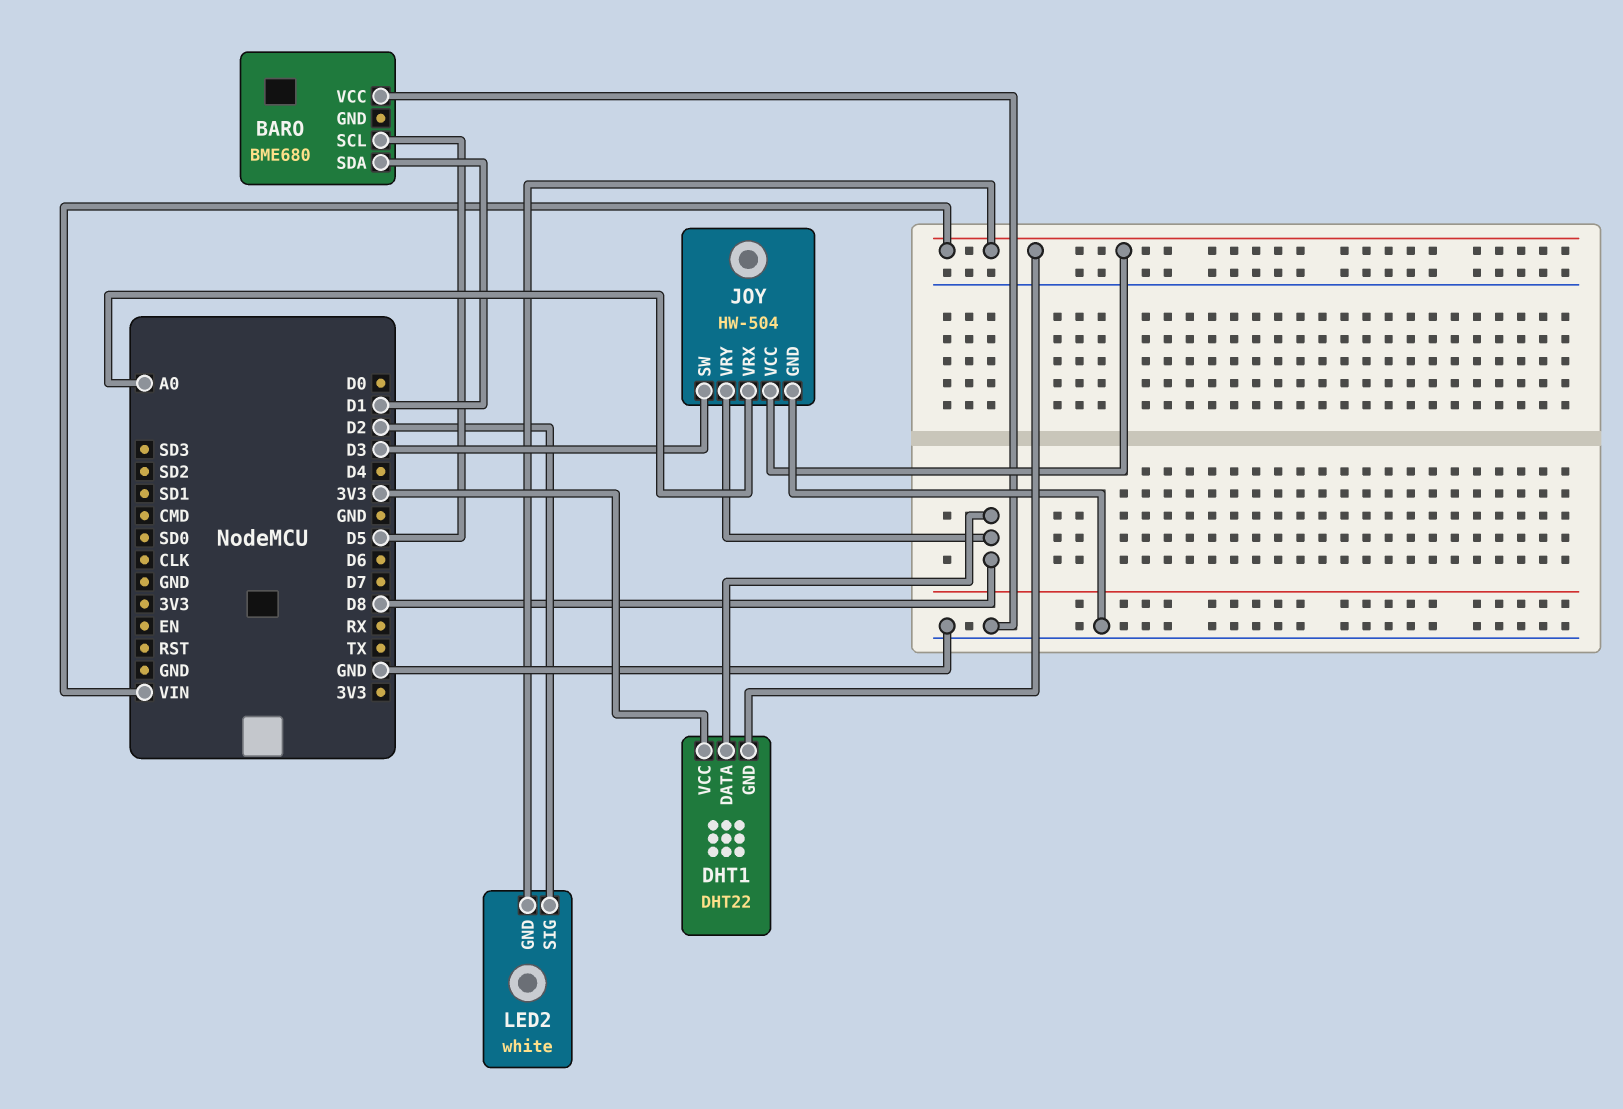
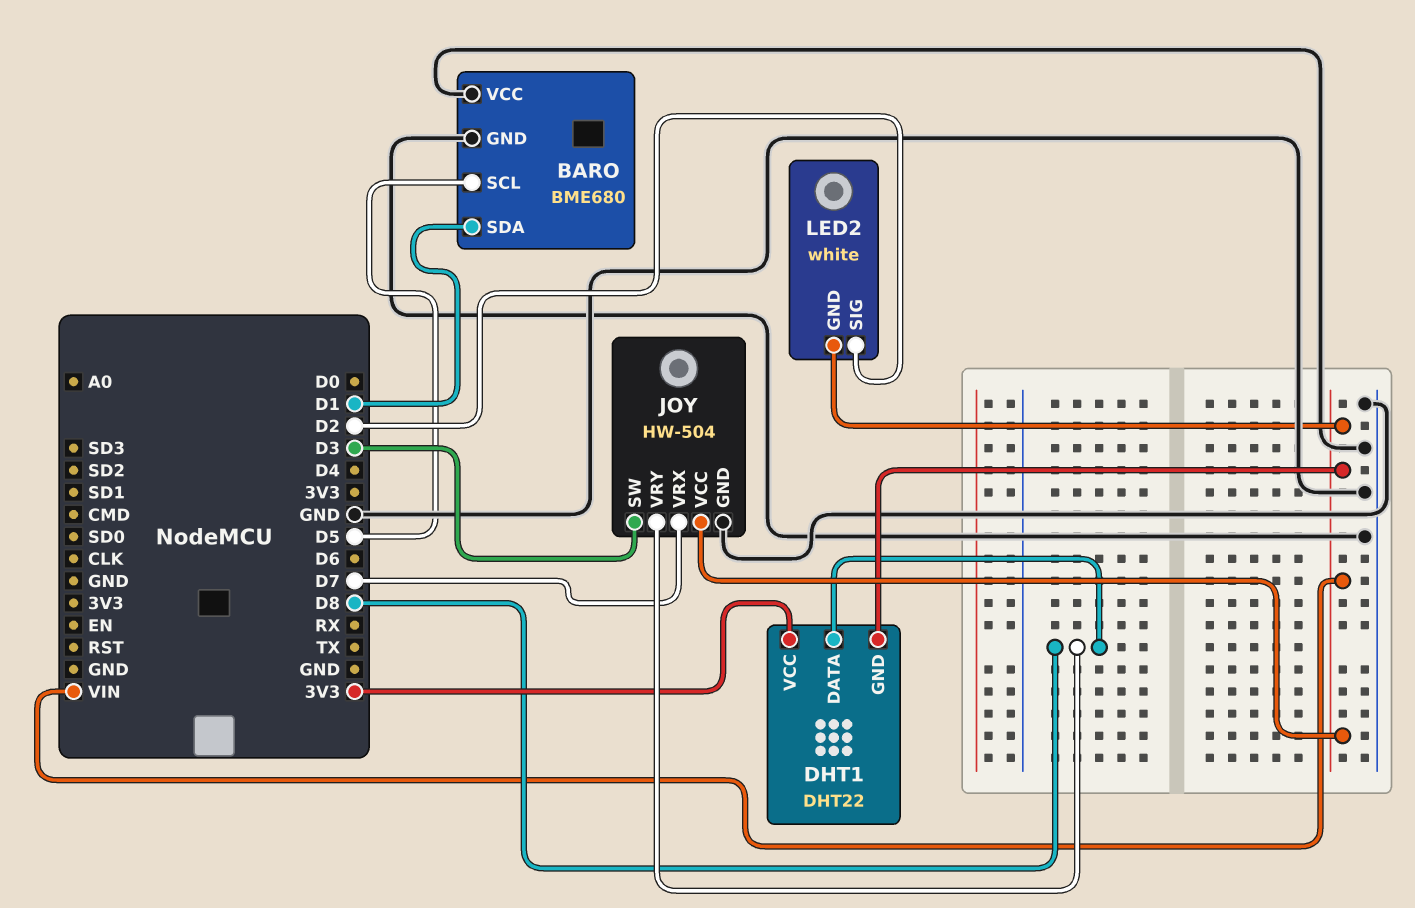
BARO pin GND: none -> GND
JOY pin VRX: A0 -> D7

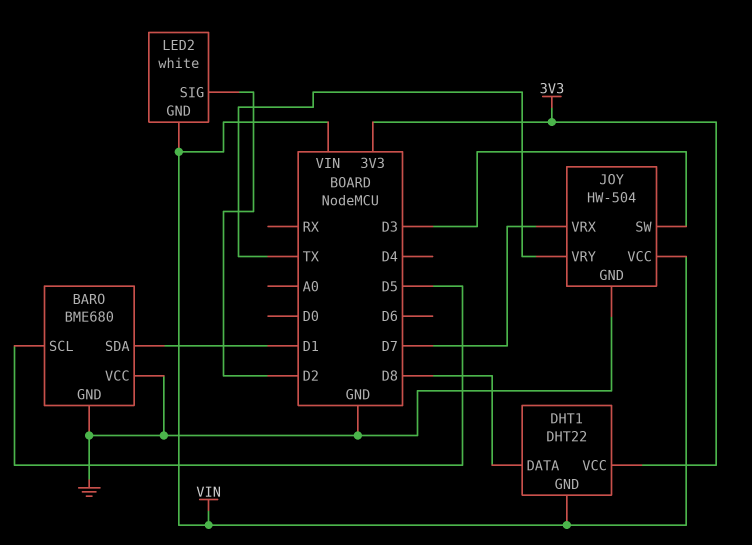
JOY pin VRY: D8 -> TX

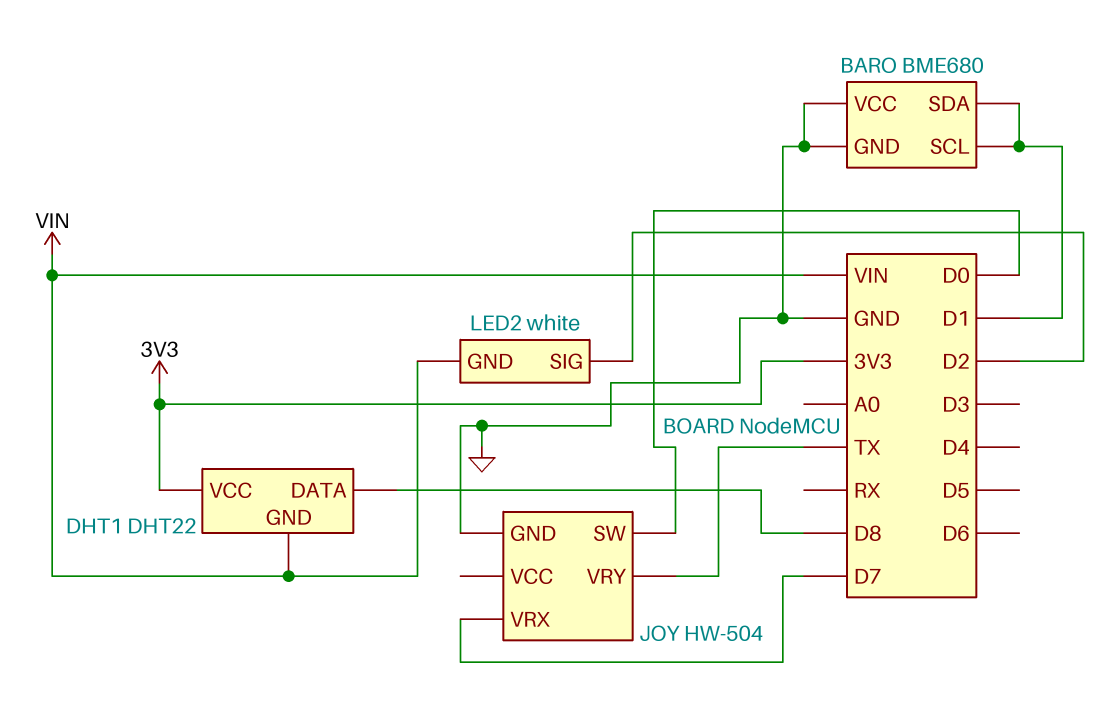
BARO pin SCL: D5 -> D1
JOY pin SW: D3 -> D0
JOY pin VCC: VIN -> none

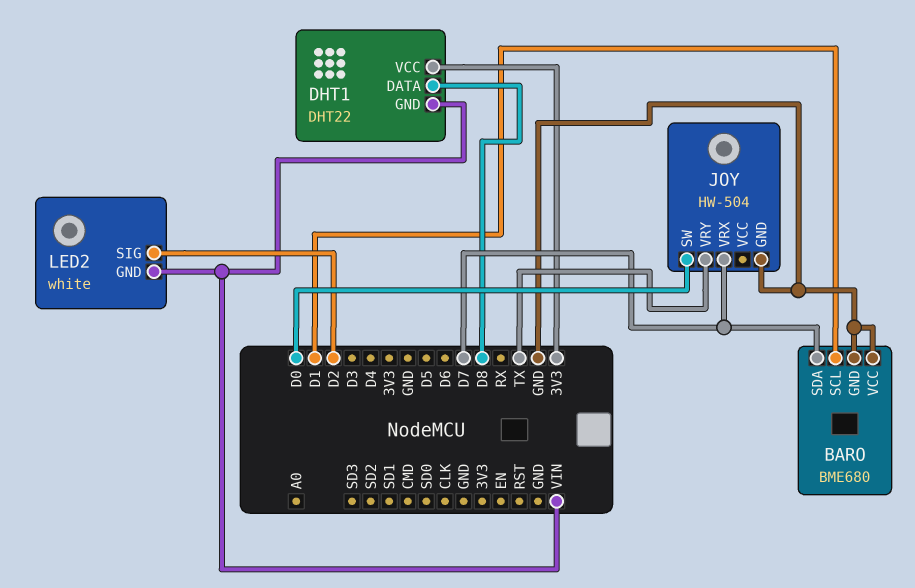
BARO pin SDA: D1 -> D7

